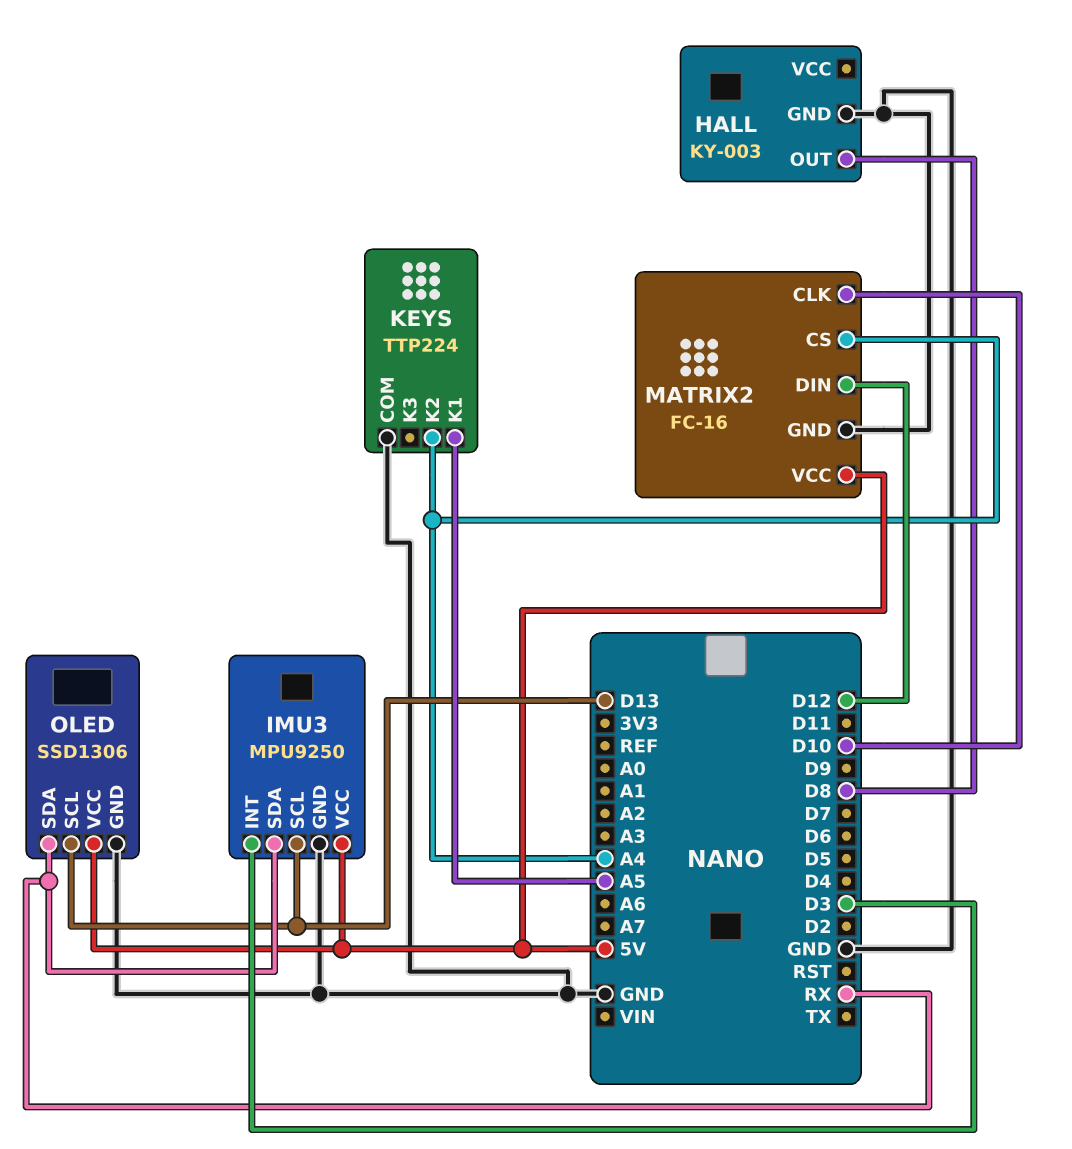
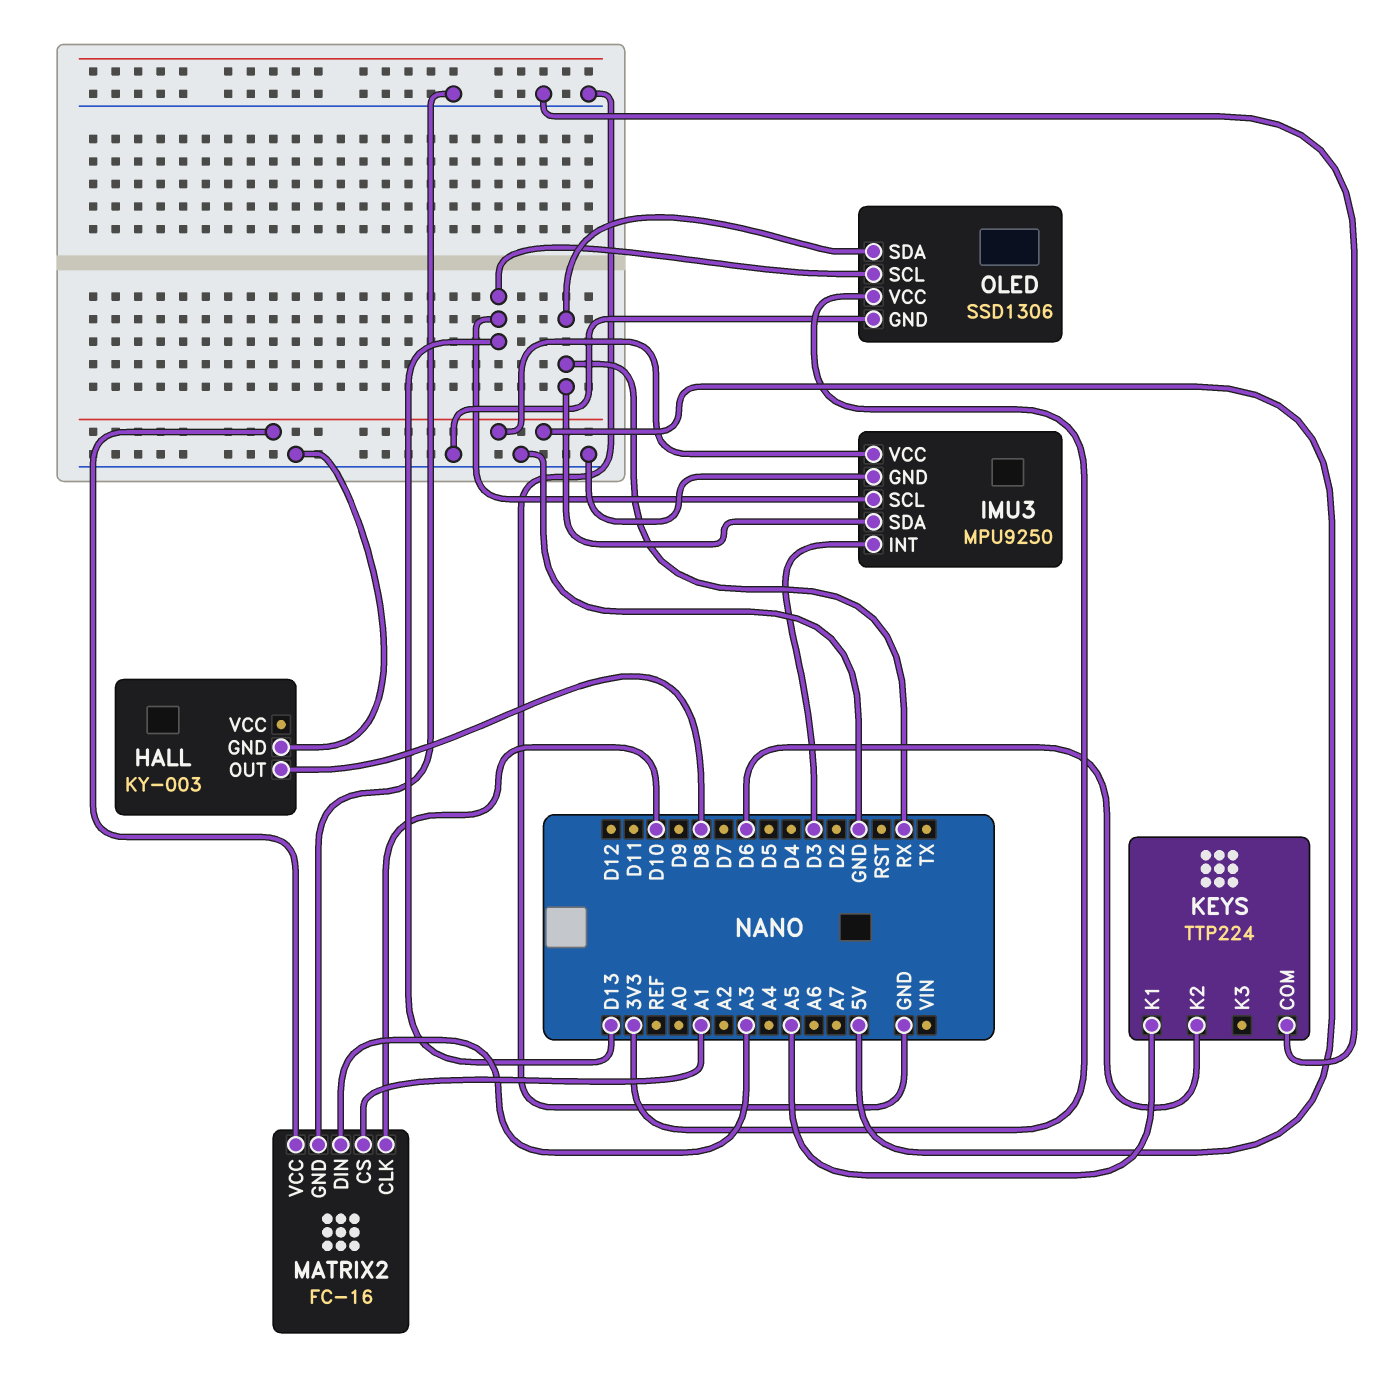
KEYS pin K2: A4 -> D6
MATRIX2 pin CS: A4 -> A1
MATRIX2 pin DIN: D12 -> A3
OLED pin VCC: 5V -> 3V3

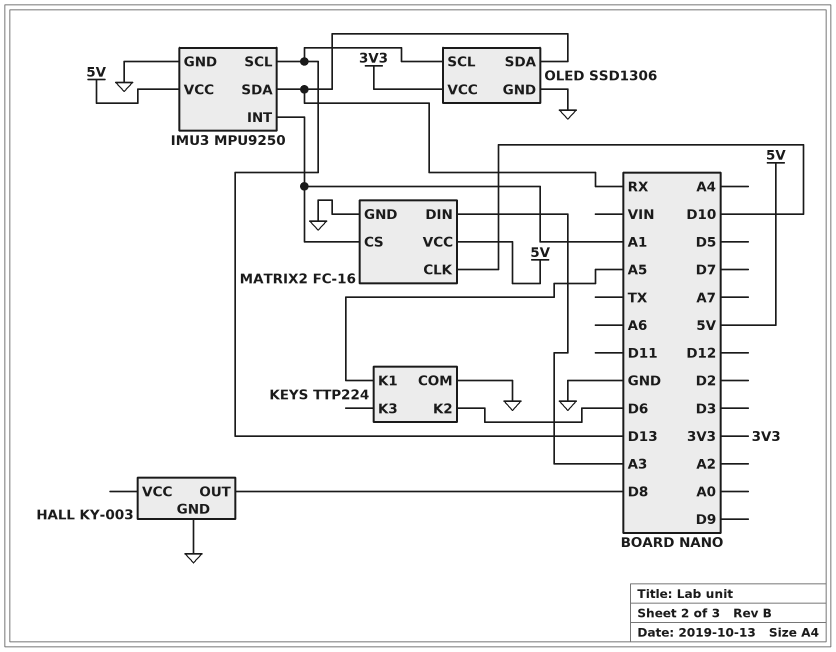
IMU3 pin INT: D3 -> A1

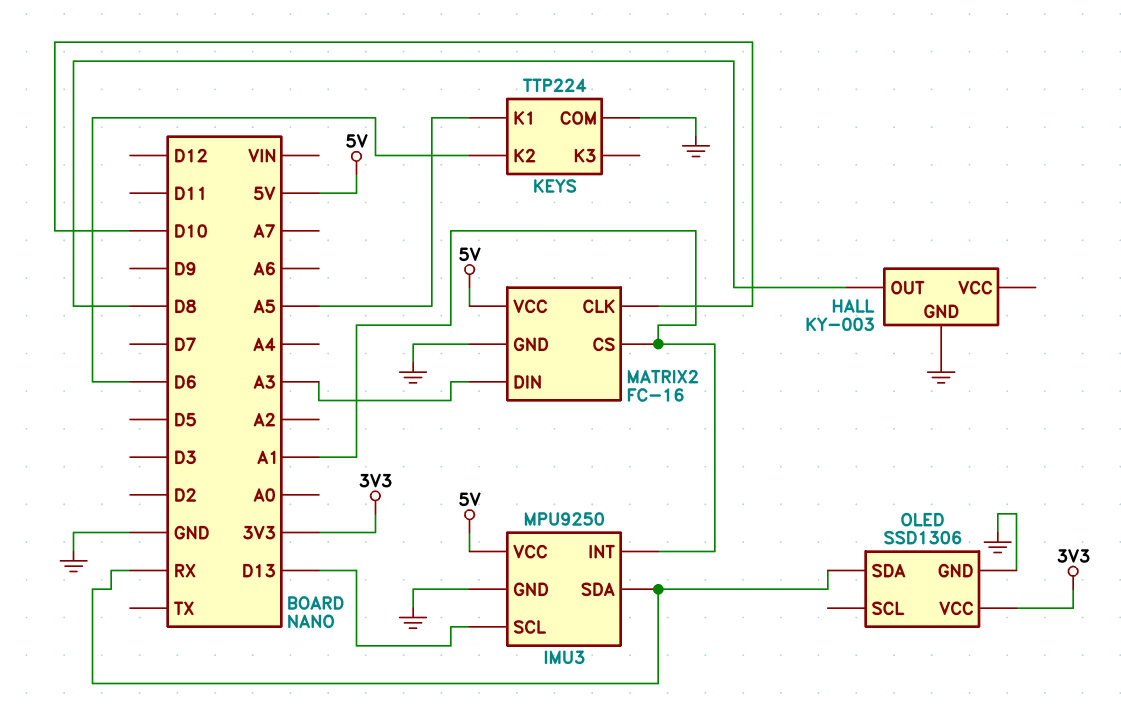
OLED pin SCL: D13 -> none

